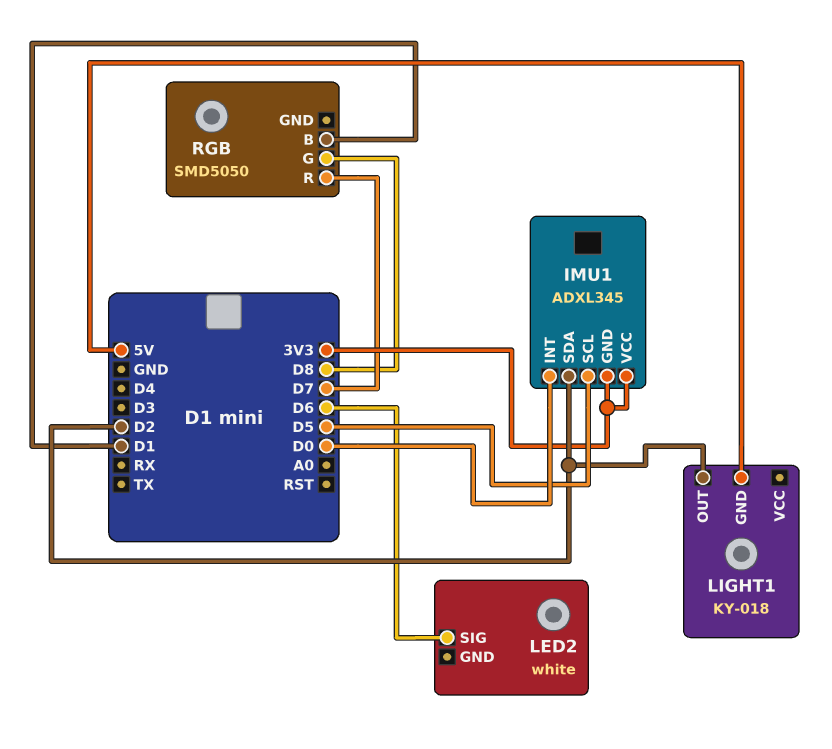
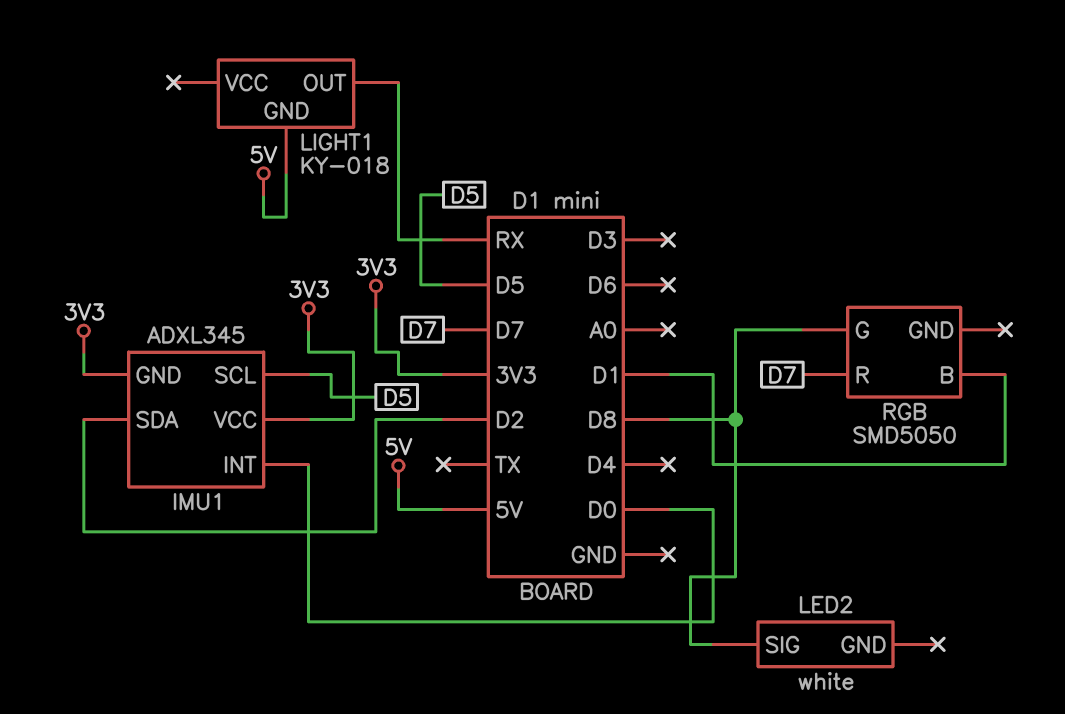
LED2 pin SIG: D6 -> D8
LIGHT1 pin OUT: D2 -> RX

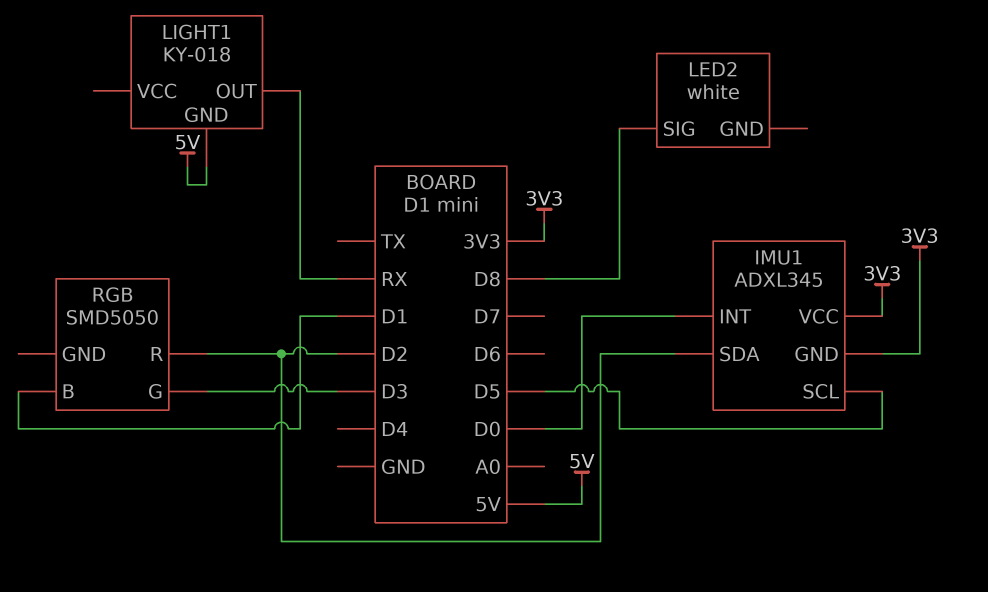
RGB pin G: D8 -> D3
RGB pin R: D7 -> D2

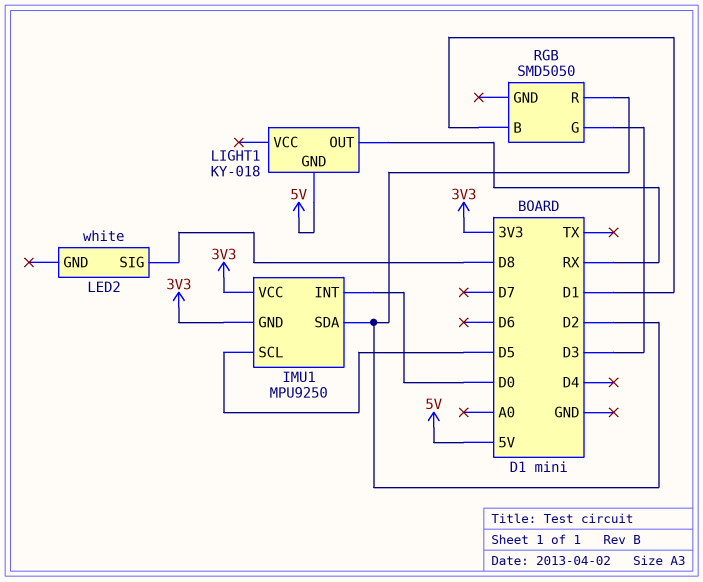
IMU1: ADXL345 -> MPU9250

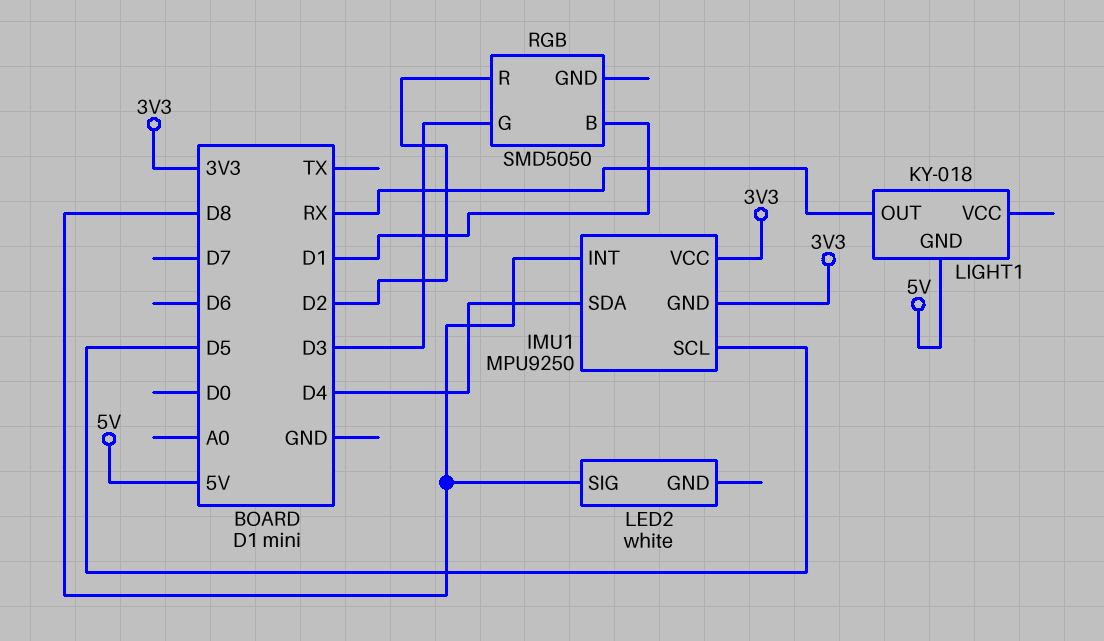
IMU1 pin INT: D0 -> D8
IMU1 pin SDA: D2 -> D4

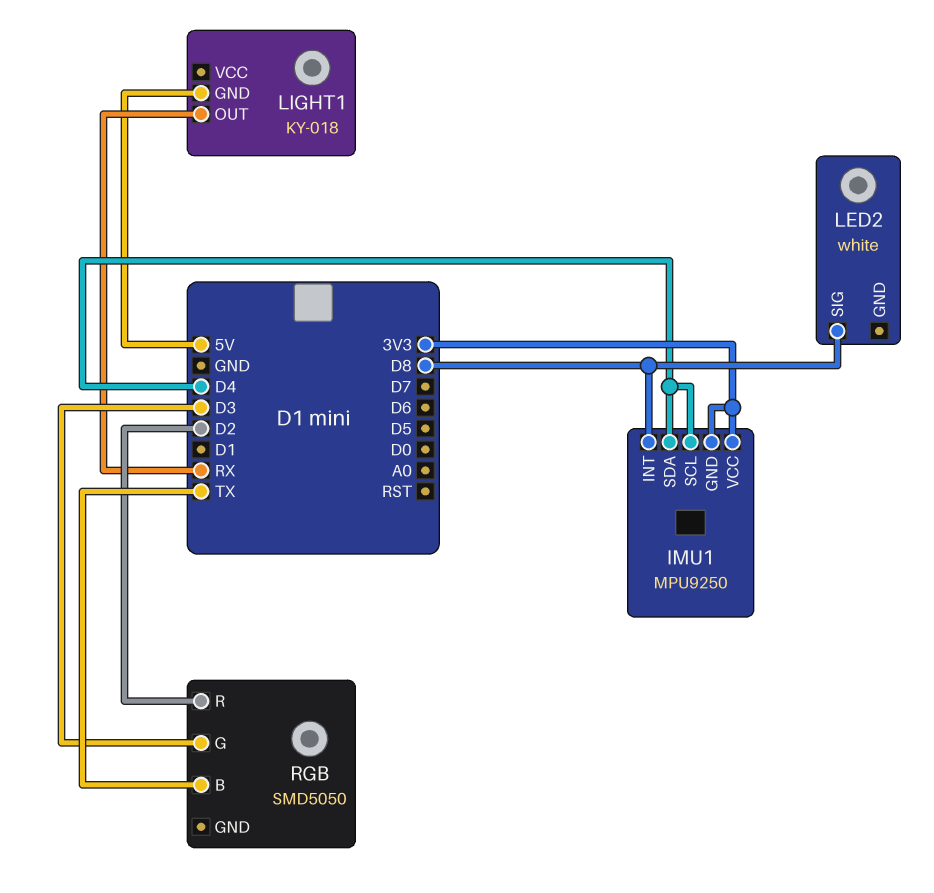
IMU1 pin SCL: D5 -> D4
RGB pin B: D1 -> TX

